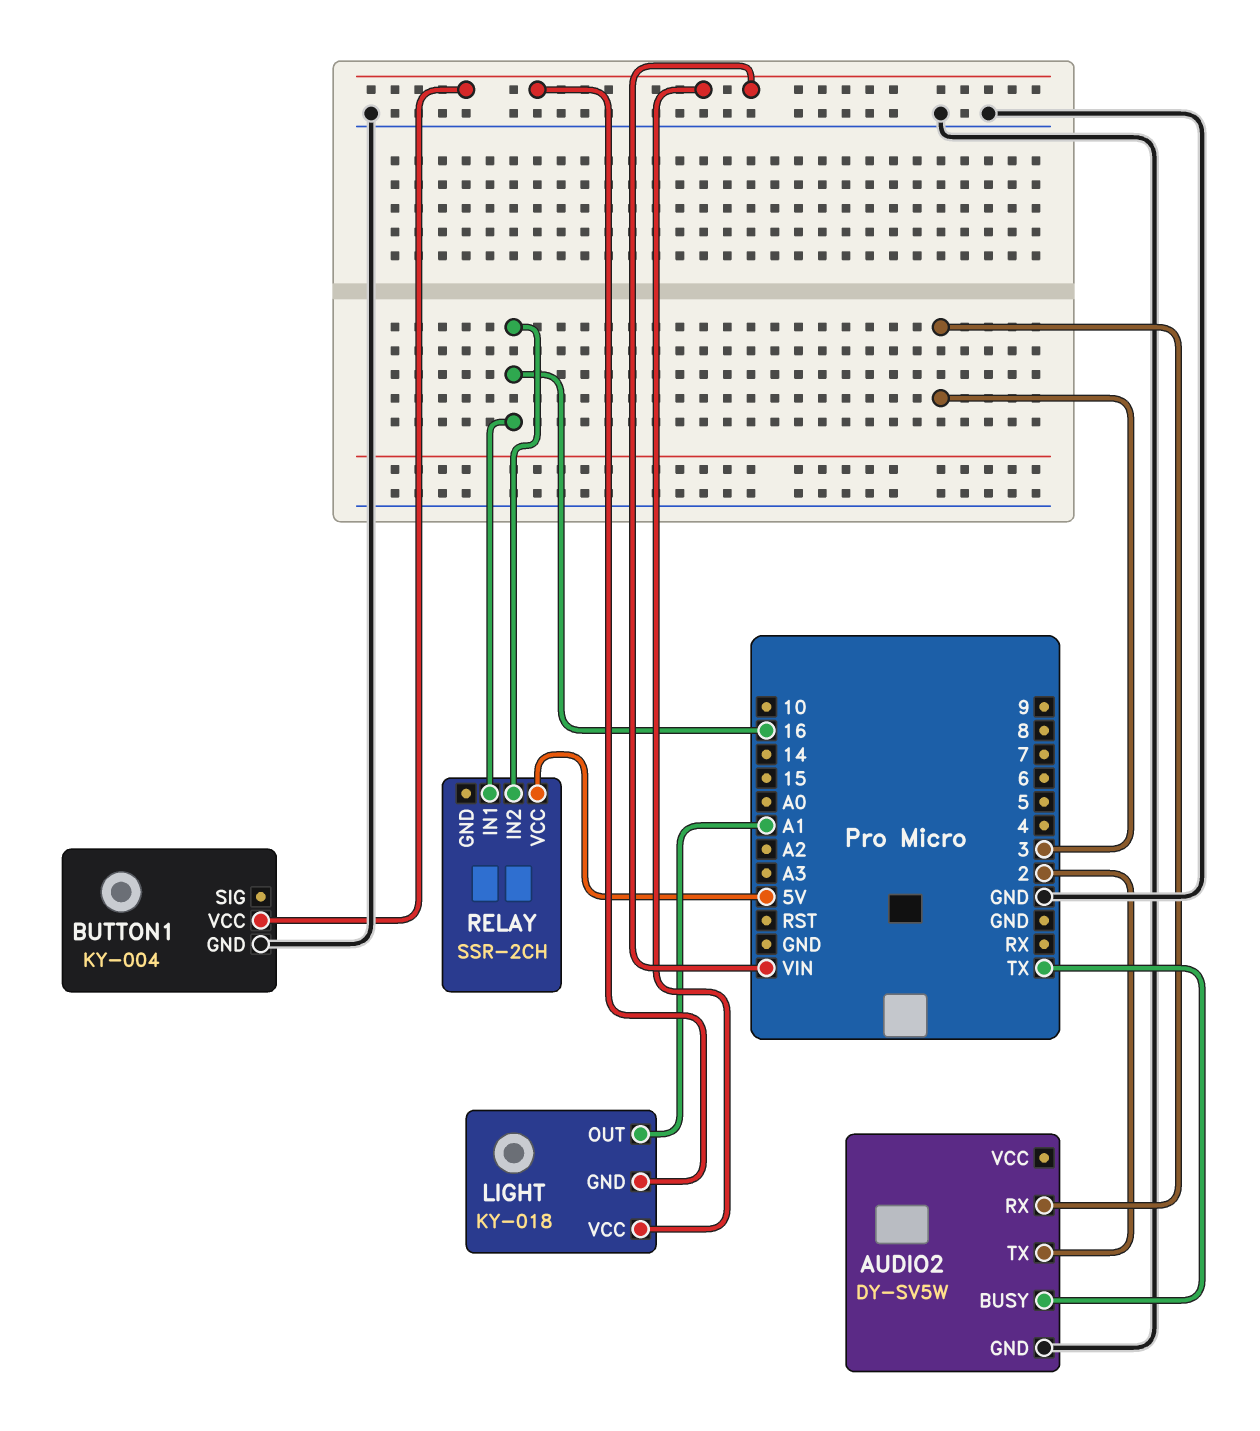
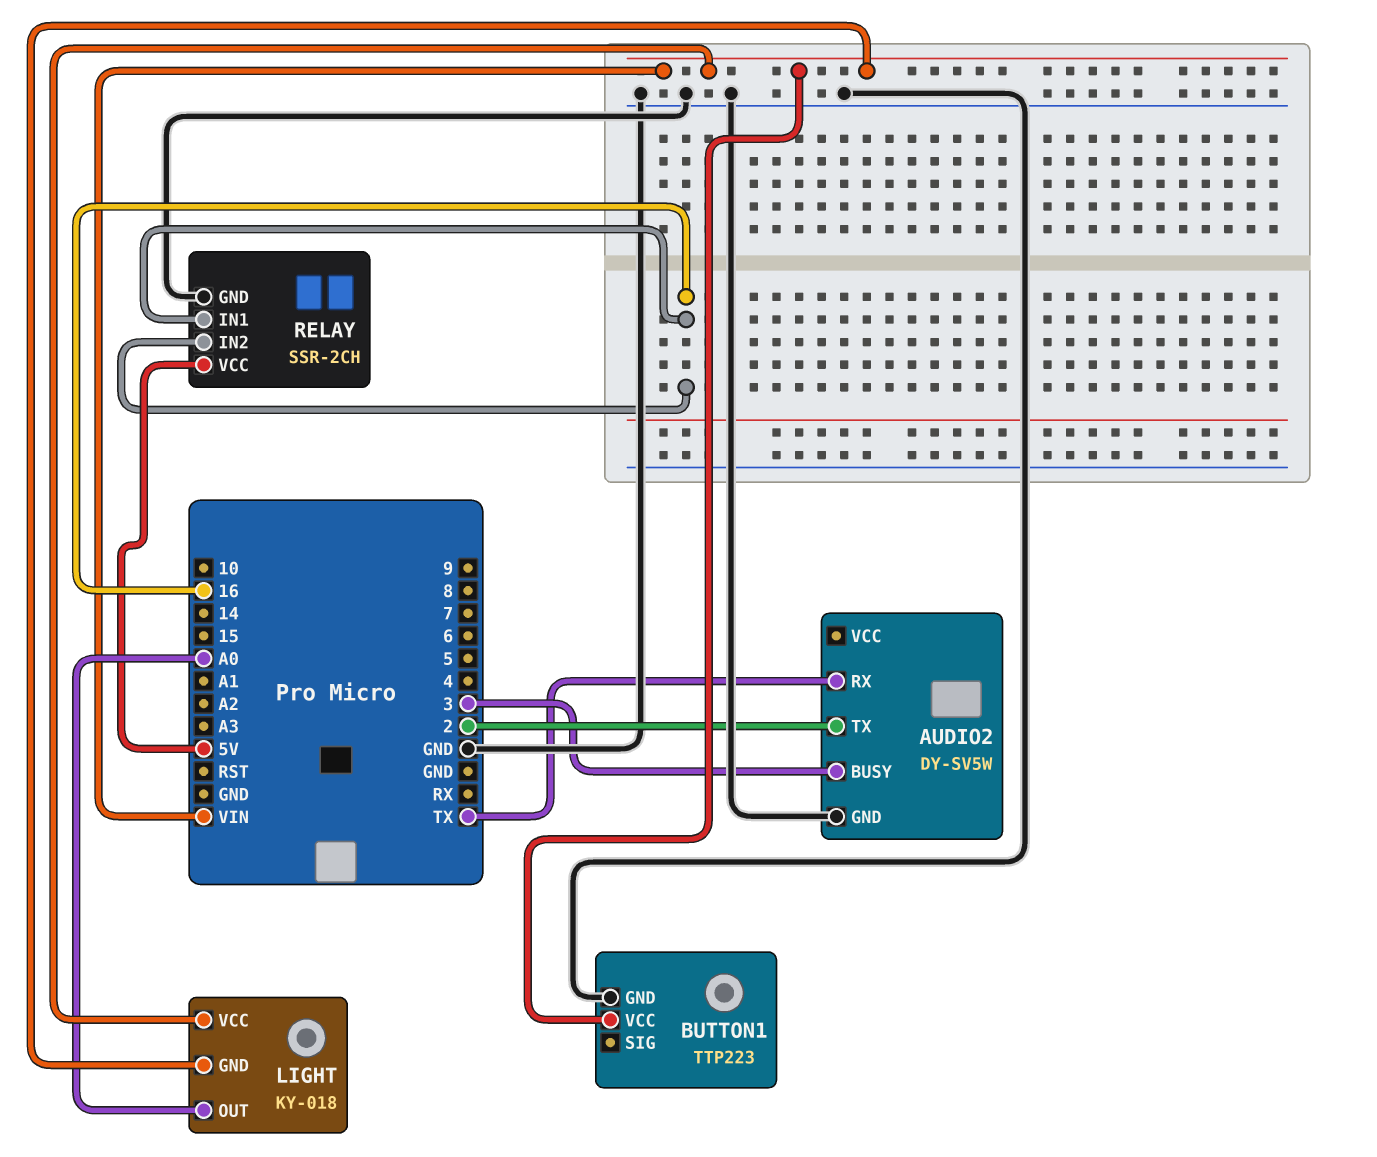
AUDIO2 pin BUSY: TX -> 3
AUDIO2 pin RX: 3 -> TX
BUTTON1: KY-004 -> TTP223
LIGHT pin OUT: A1 -> A0
RELAY pin GND: none -> GND

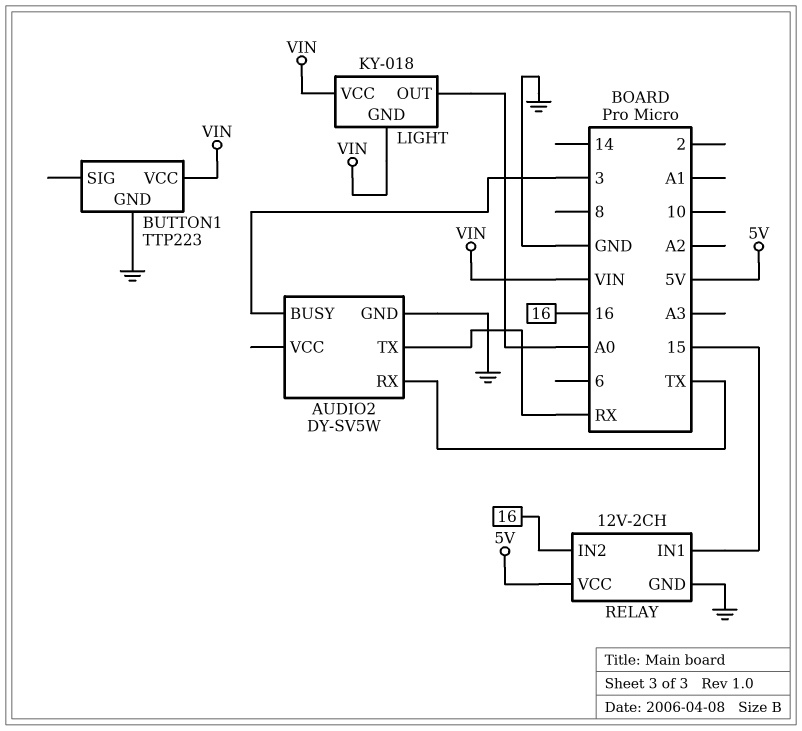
AUDIO2 pin TX: 2 -> RX
RELAY: SSR-2CH -> 12V-2CH
RELAY pin IN1: 16 -> 15

